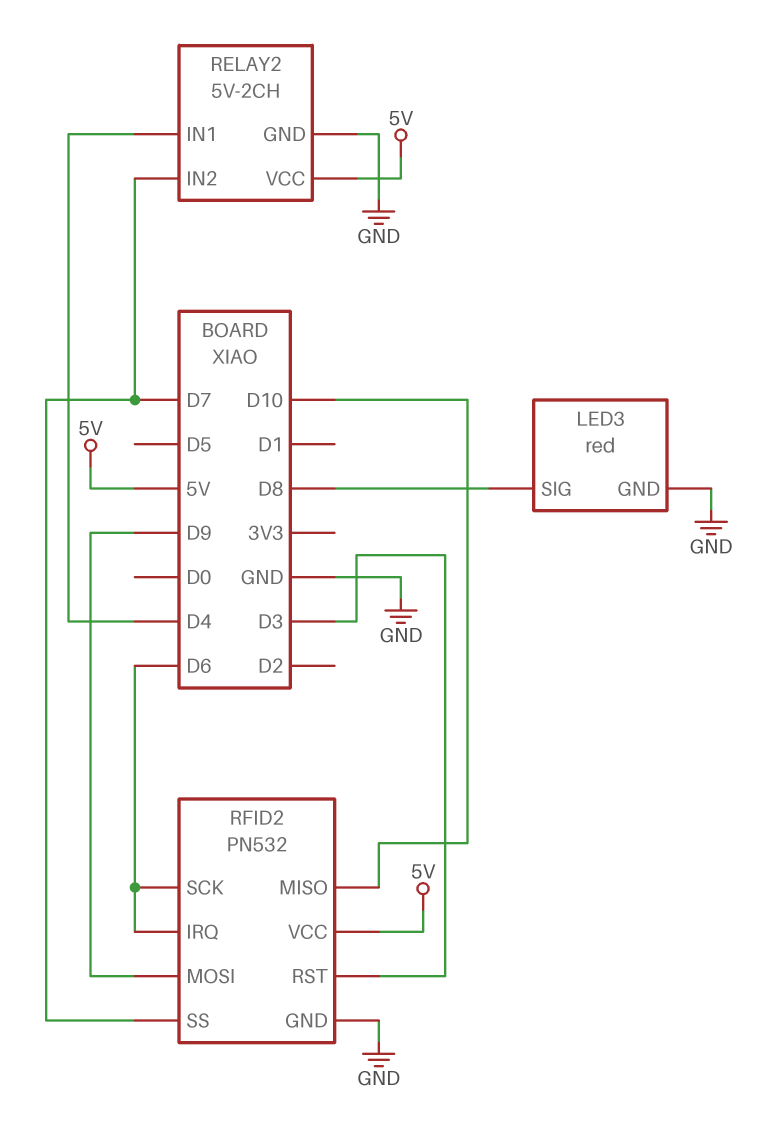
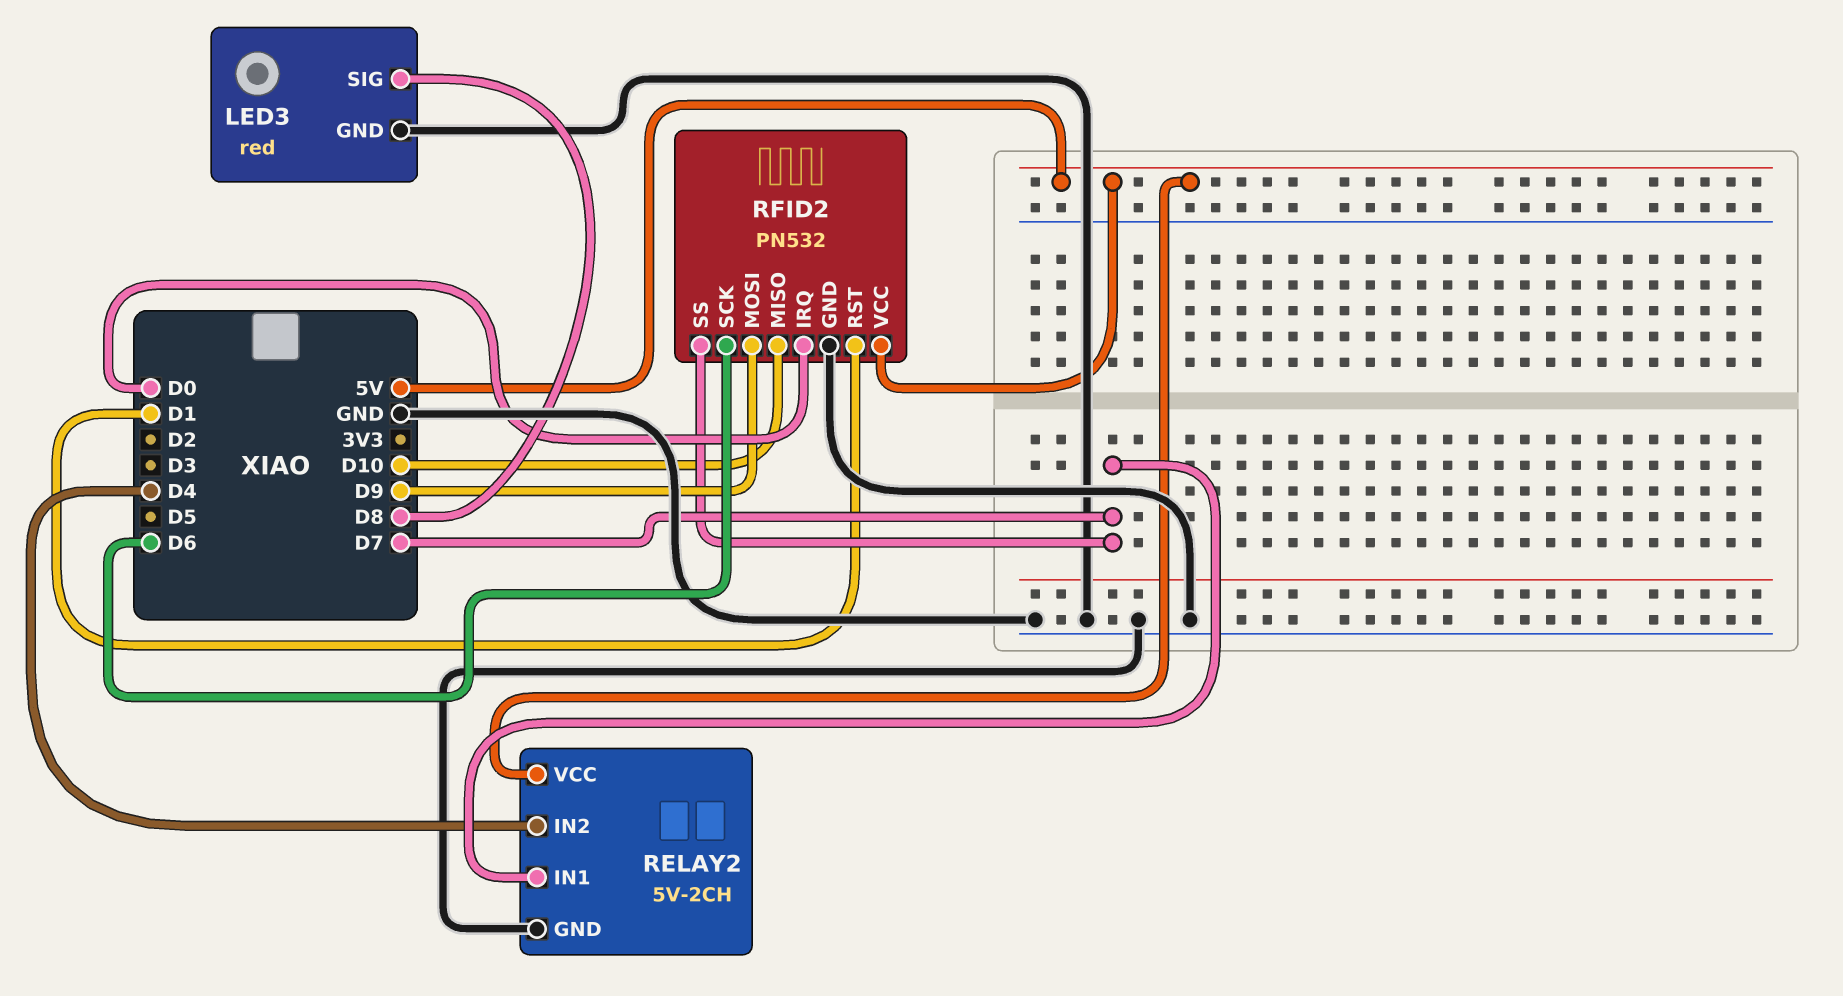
RELAY2 pin IN1: D4 -> D7
RELAY2 pin IN2: D7 -> D4
RFID2 pin IRQ: D6 -> D0
RFID2 pin RST: D3 -> D1

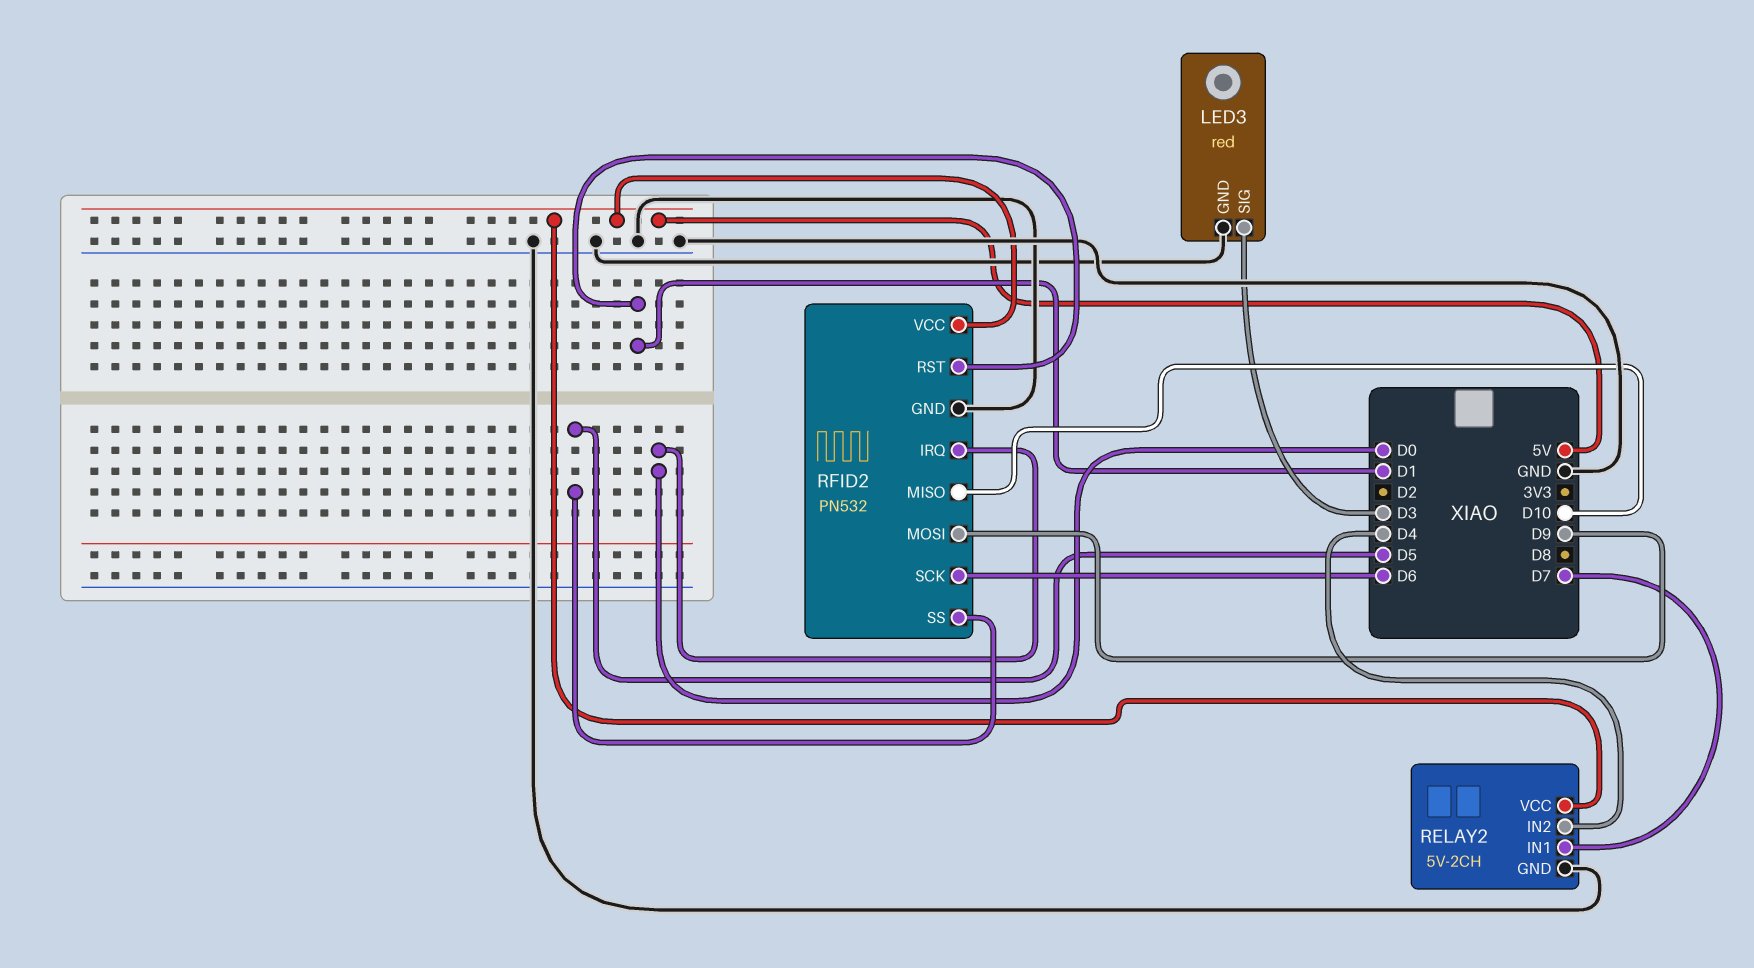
LED3 pin SIG: D8 -> D3
RFID2 pin SS: D7 -> D5

